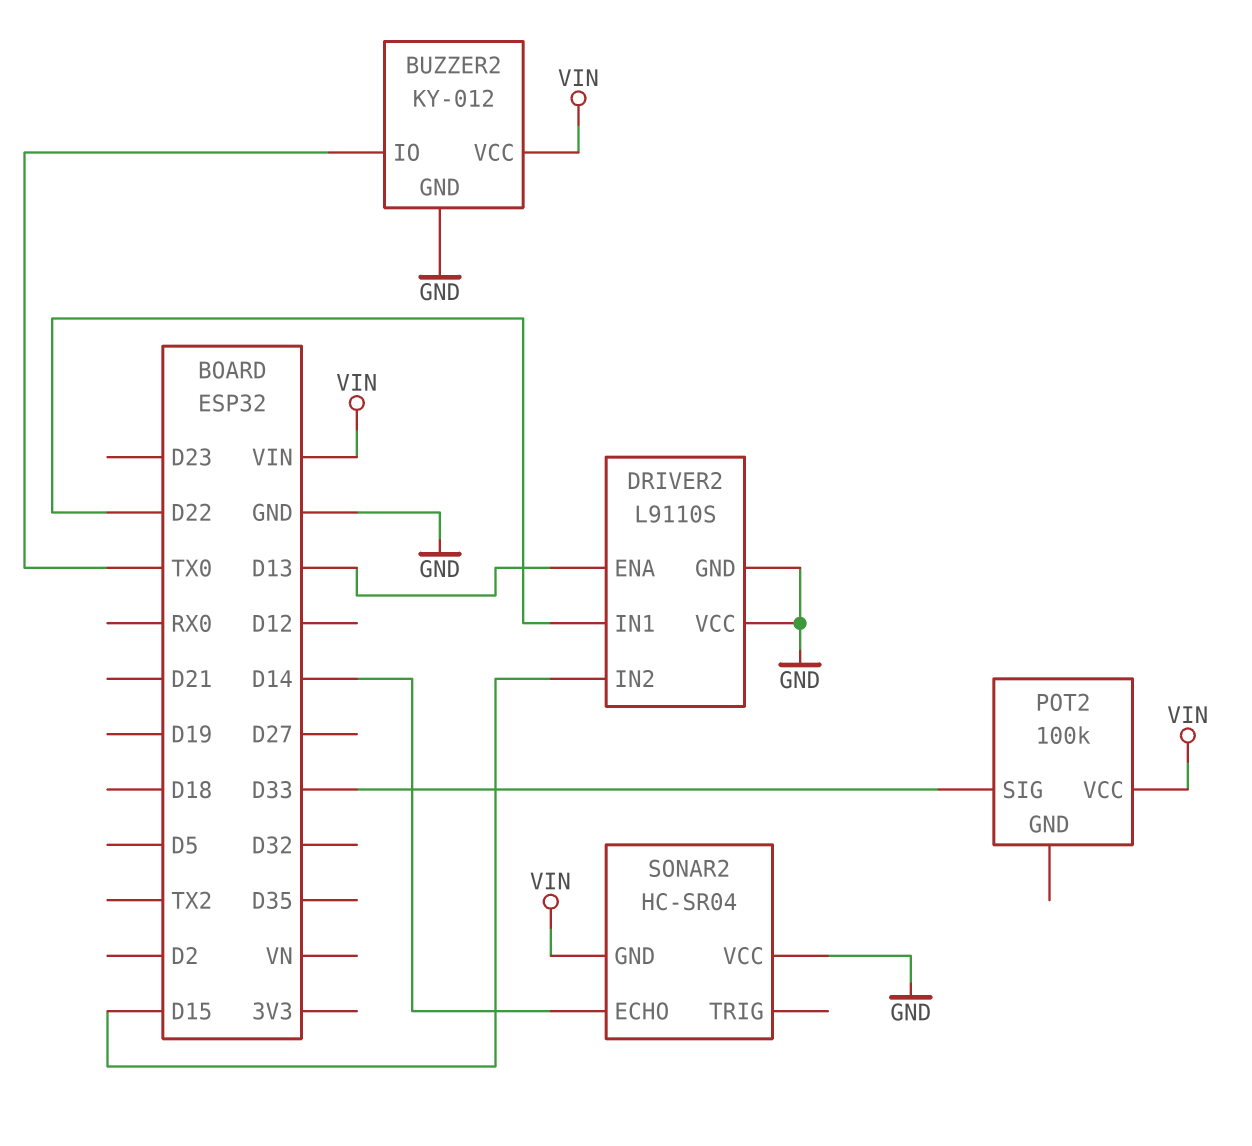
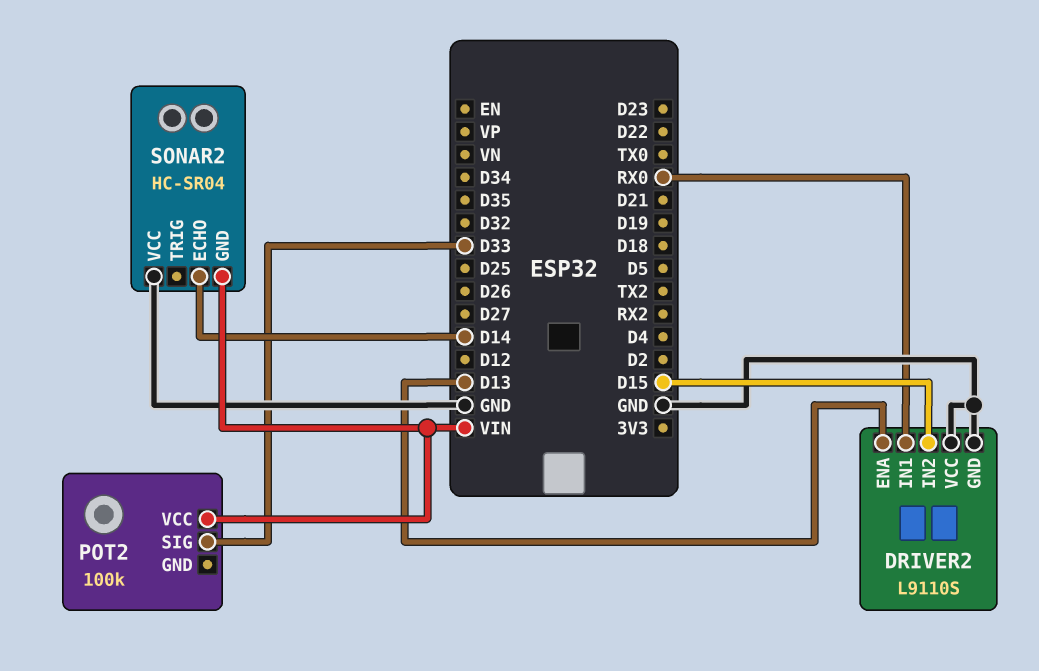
BUZZER2: KY-012 -> none
BUZZER2 pin GND: GND -> none
BUZZER2 pin IO: TX0 -> none
BUZZER2 pin VCC: VIN -> none
DRIVER2 pin IN1: D22 -> RX0

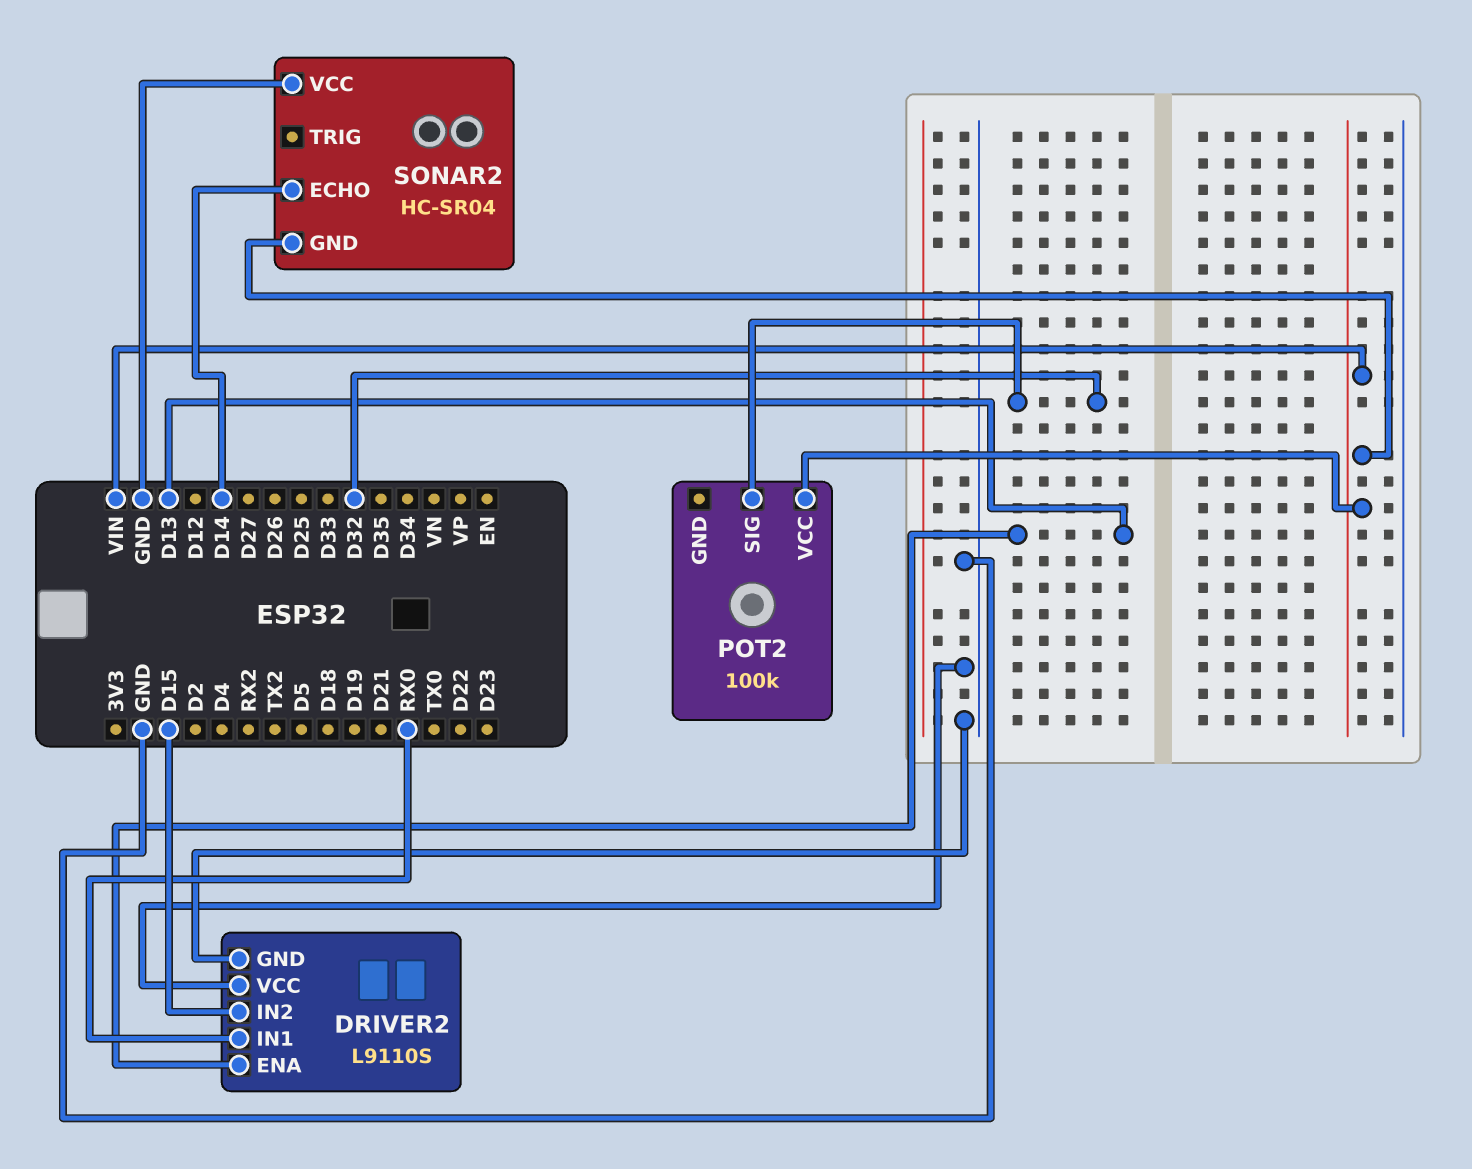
POT2 pin SIG: D33 -> D32

